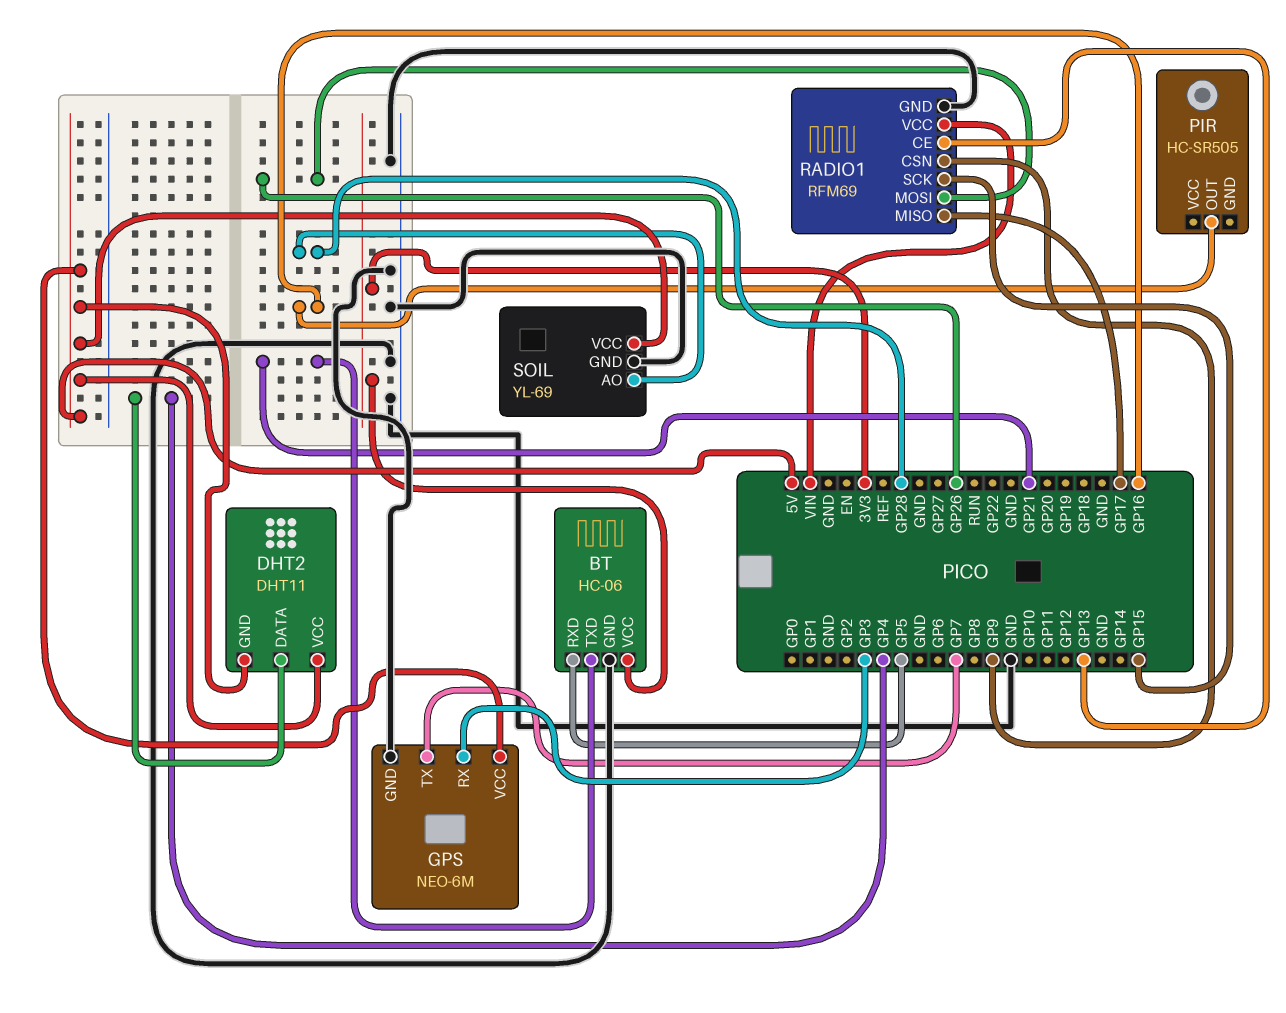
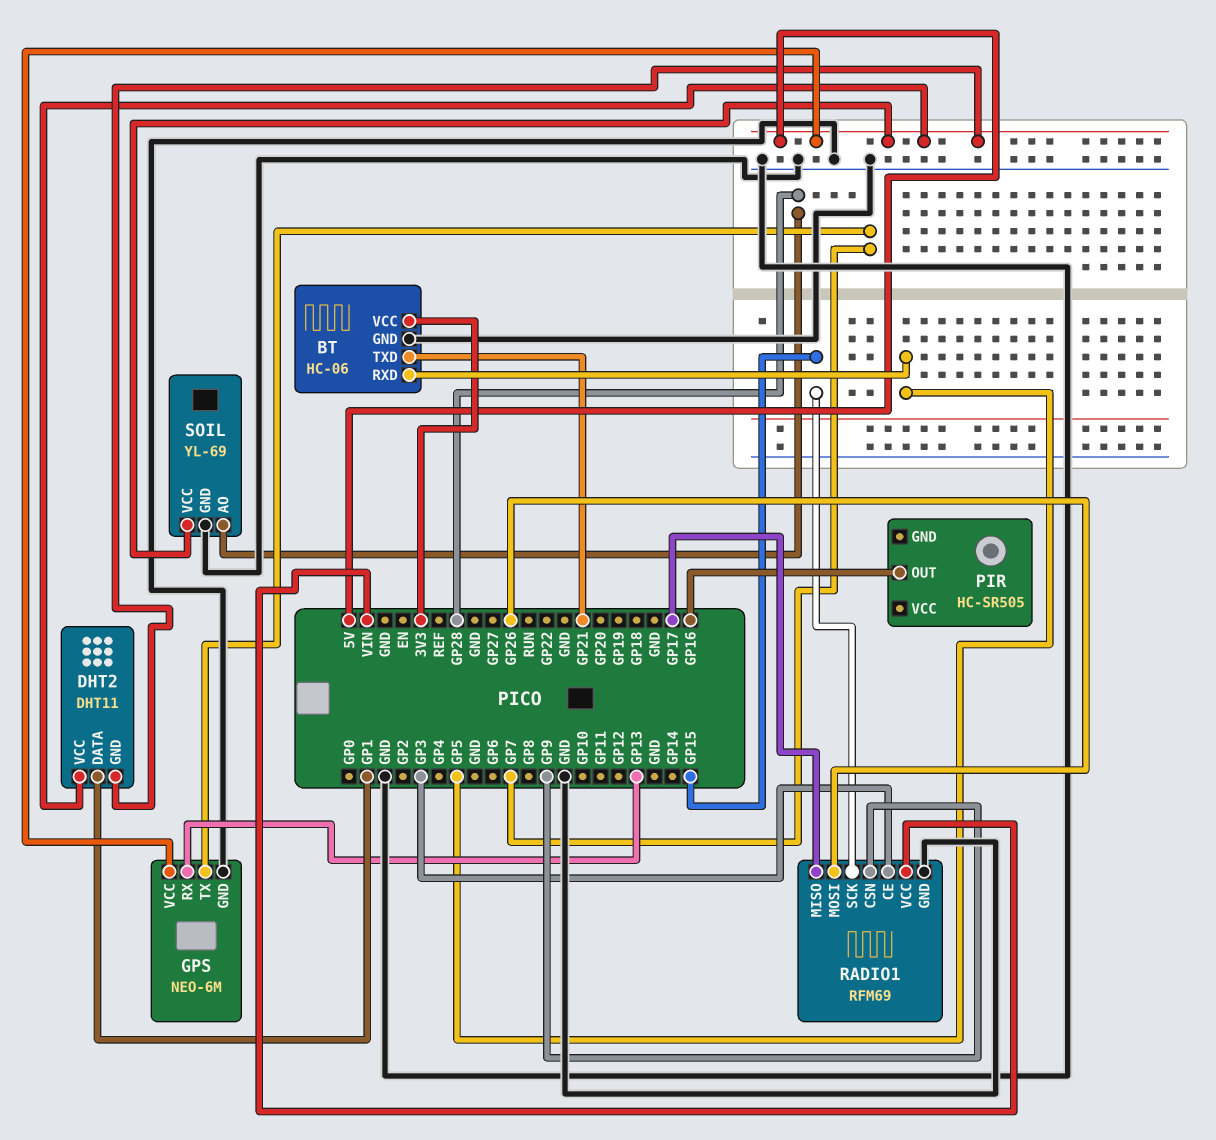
DHT2 pin DATA: GP4 -> GP1
GPS pin RX: GP3 -> GP13
RADIO1 pin CE: GP13 -> GP3

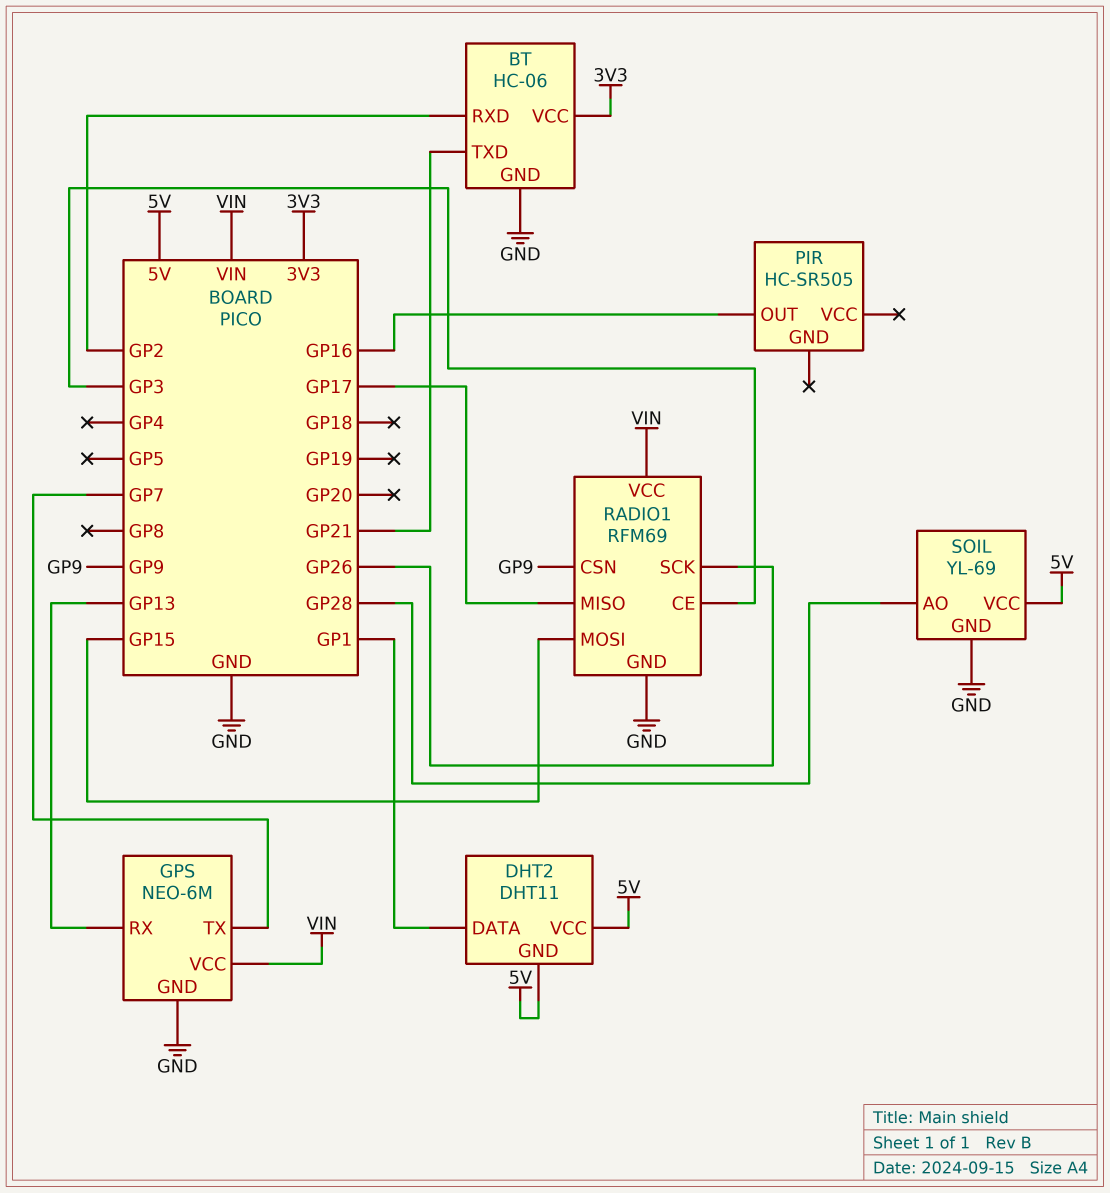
BT pin RXD: GP5 -> GP2
GPS pin VCC: 5V -> VIN
RADIO1 pin MOSI: GP26 -> GP15
RADIO1 pin SCK: GP15 -> GP26

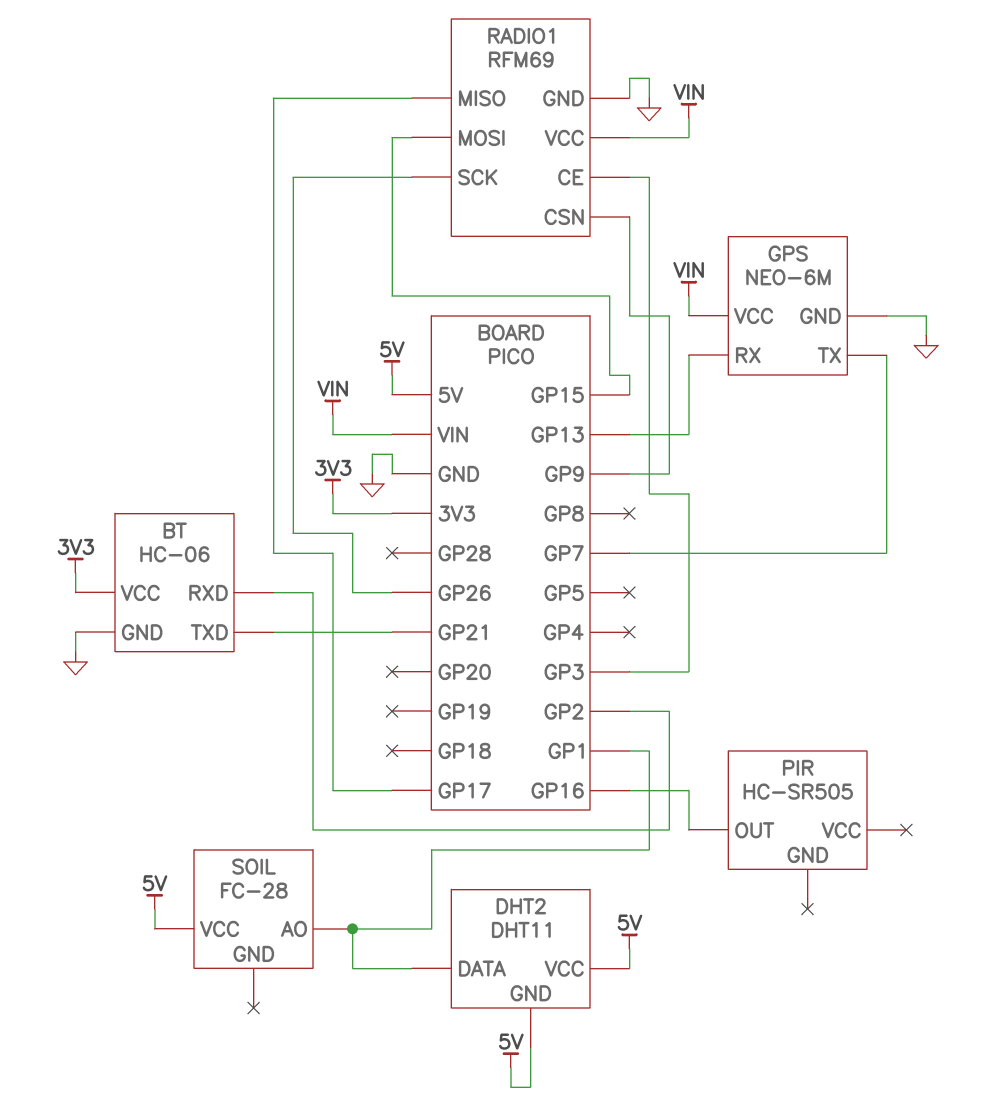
SOIL: YL-69 -> FC-28
SOIL pin AO: GP28 -> GP1
SOIL pin GND: GND -> none

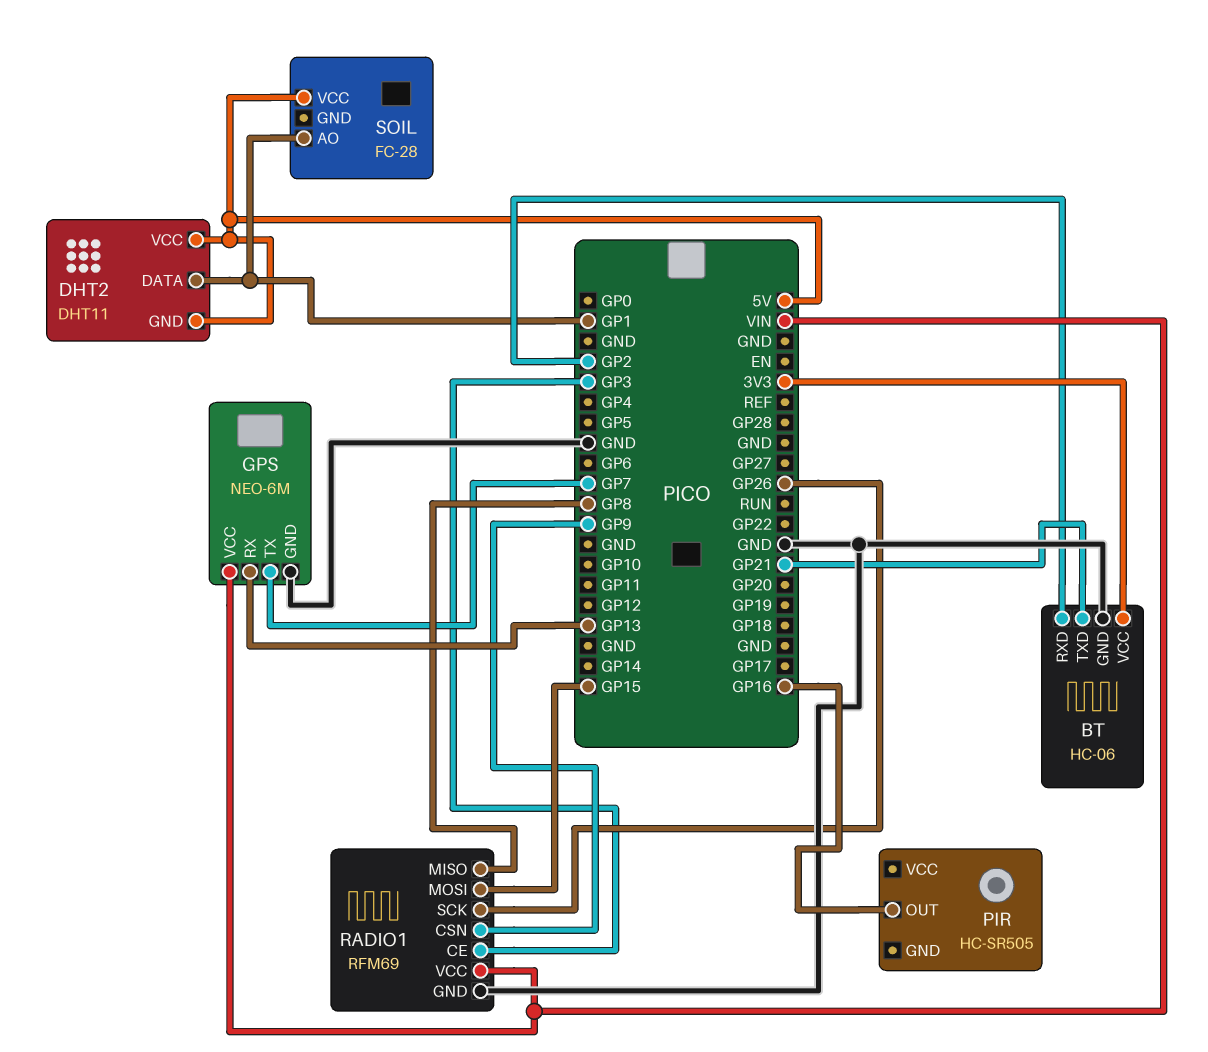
RADIO1 pin MISO: GP17 -> GP8

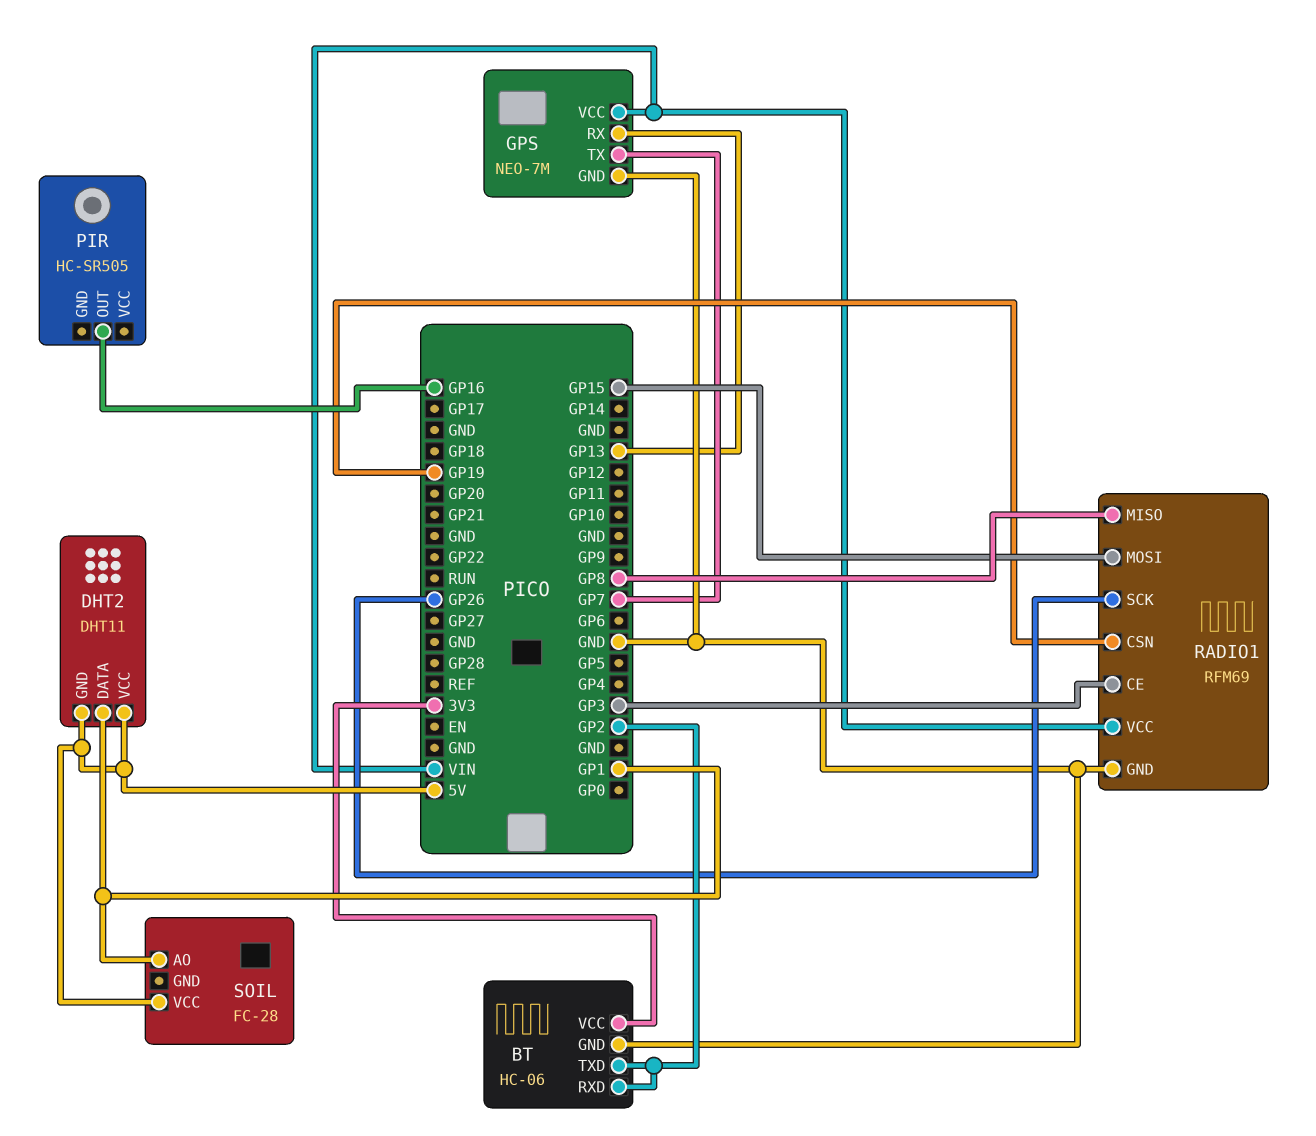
BT pin TXD: GP21 -> GP2
GPS: NEO-6M -> NEO-7M
RADIO1 pin CSN: GP9 -> GP19

